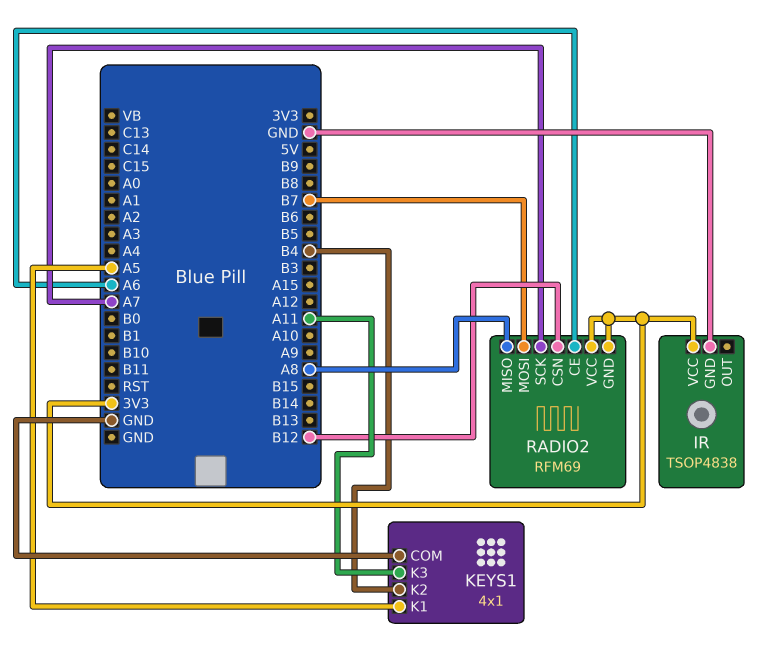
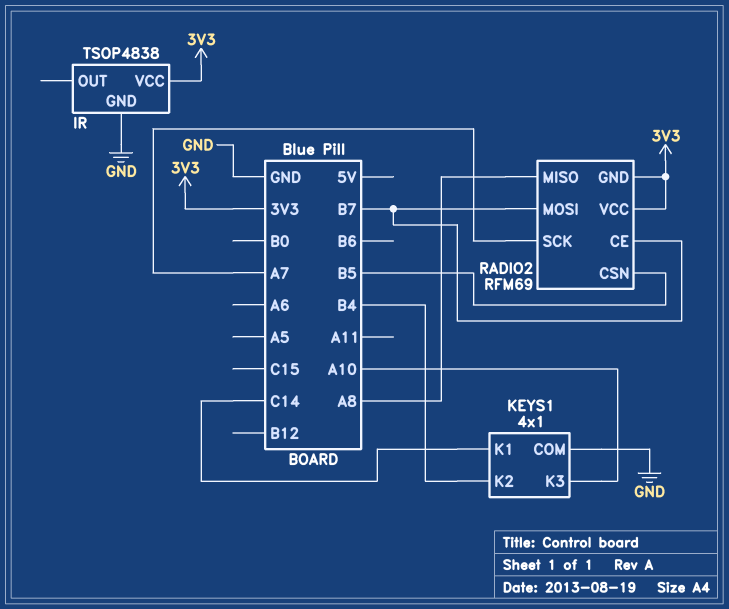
KEYS1 pin K1: A5 -> C14
KEYS1 pin K3: A11 -> A10
RADIO2 pin CE: A6 -> B7
RADIO2 pin CSN: B12 -> B5

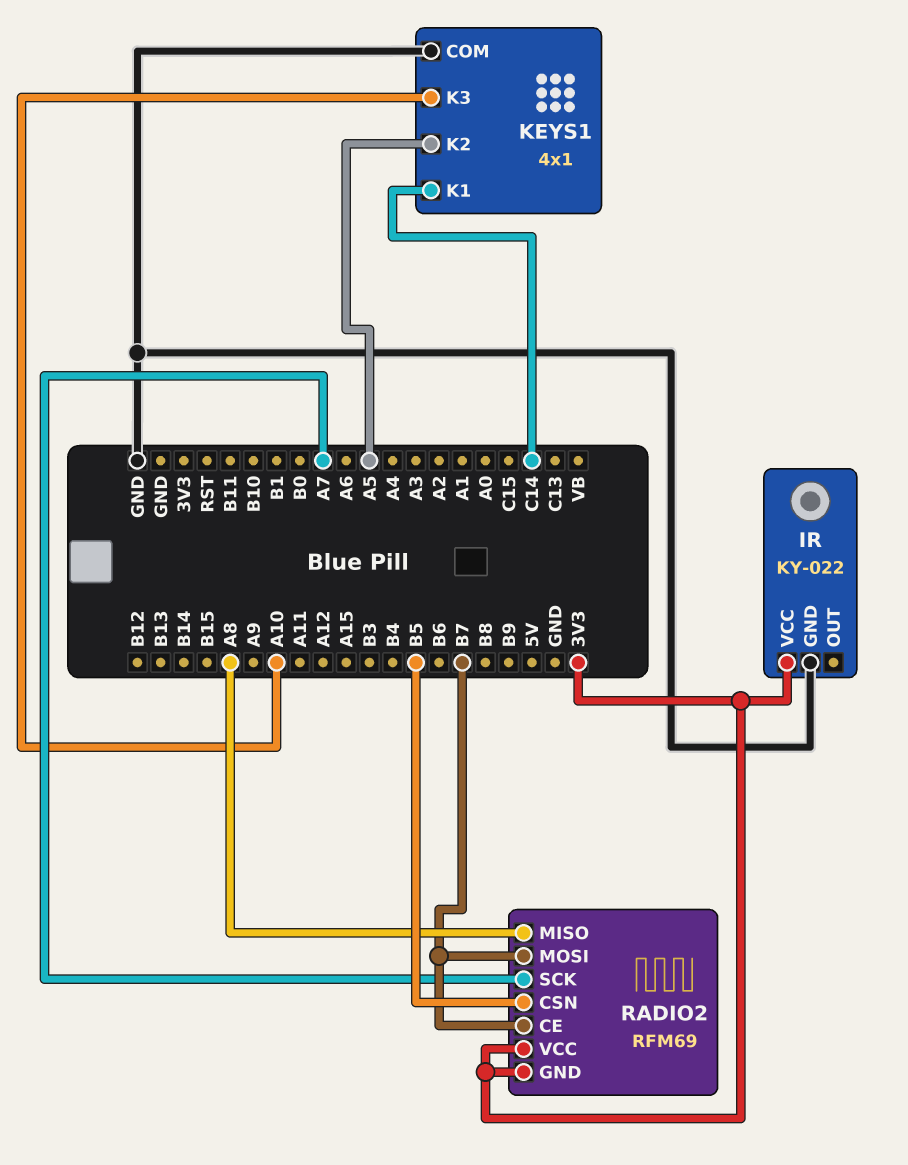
IR: TSOP4838 -> KY-022
KEYS1 pin K2: B4 -> A5

